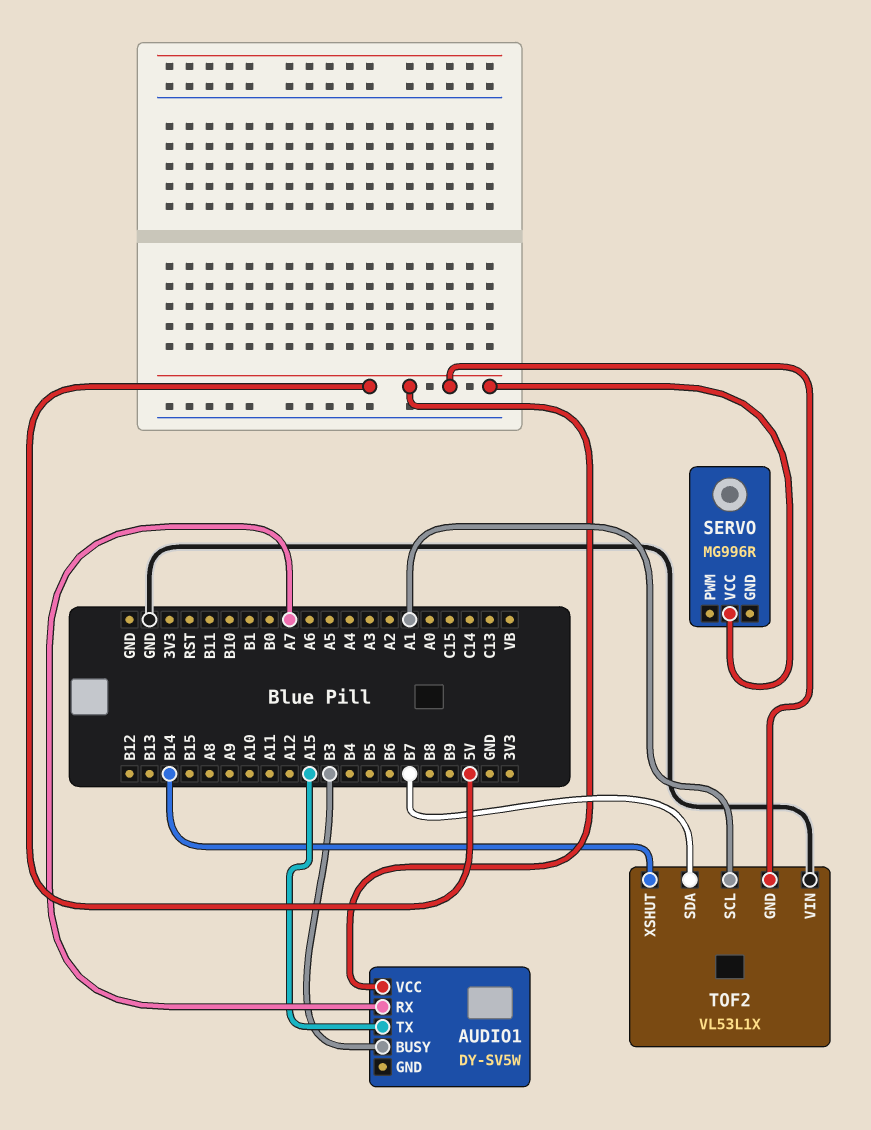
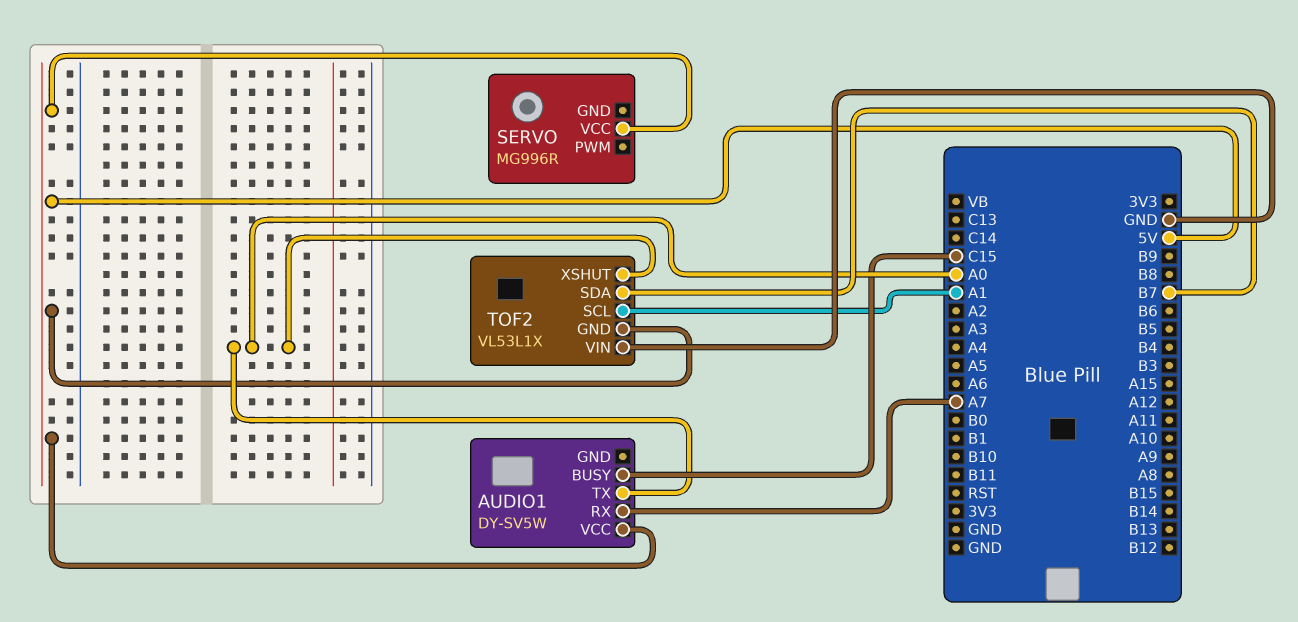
AUDIO1 pin BUSY: B3 -> C15
AUDIO1 pin TX: A15 -> A0
TOF2 pin XSHUT: B14 -> A0

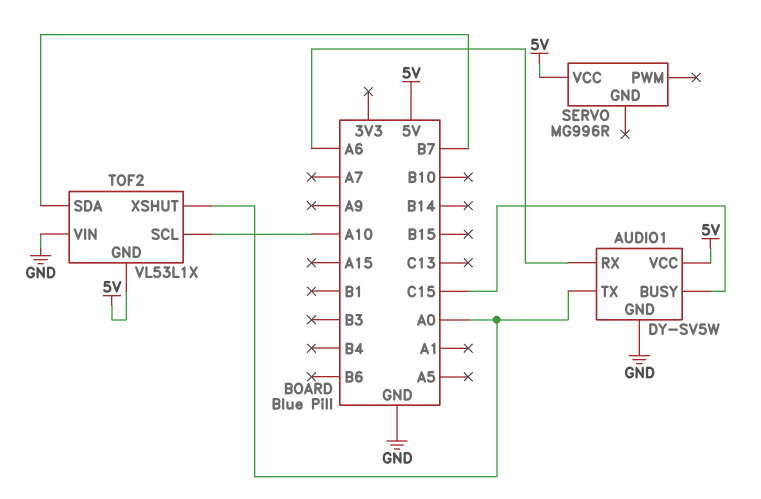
AUDIO1 pin GND: none -> GND
AUDIO1 pin RX: A7 -> A6
TOF2 pin SCL: A1 -> A10

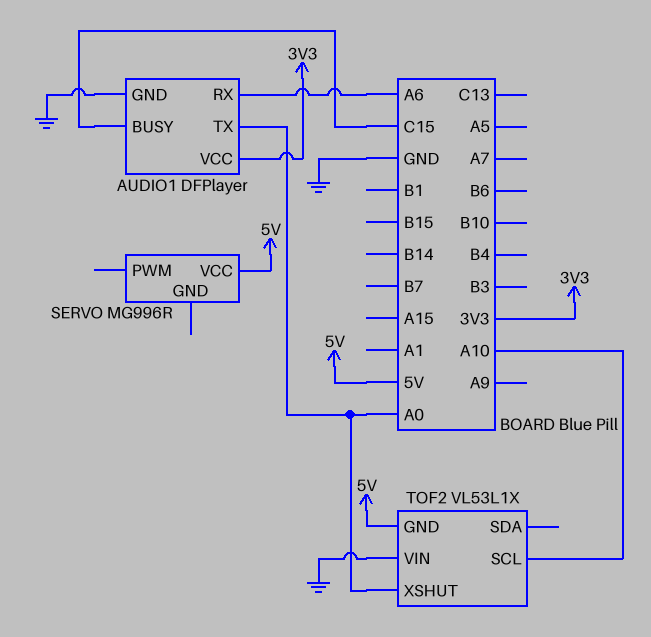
AUDIO1: DY-SV5W -> DFPlayer
AUDIO1 pin VCC: 5V -> 3V3
TOF2 pin SDA: B7 -> none

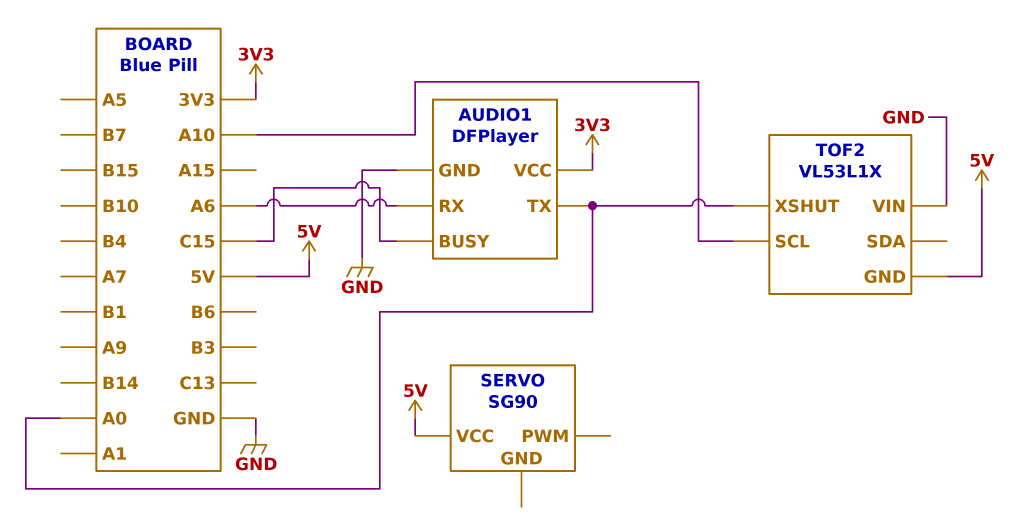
SERVO: MG996R -> SG90

